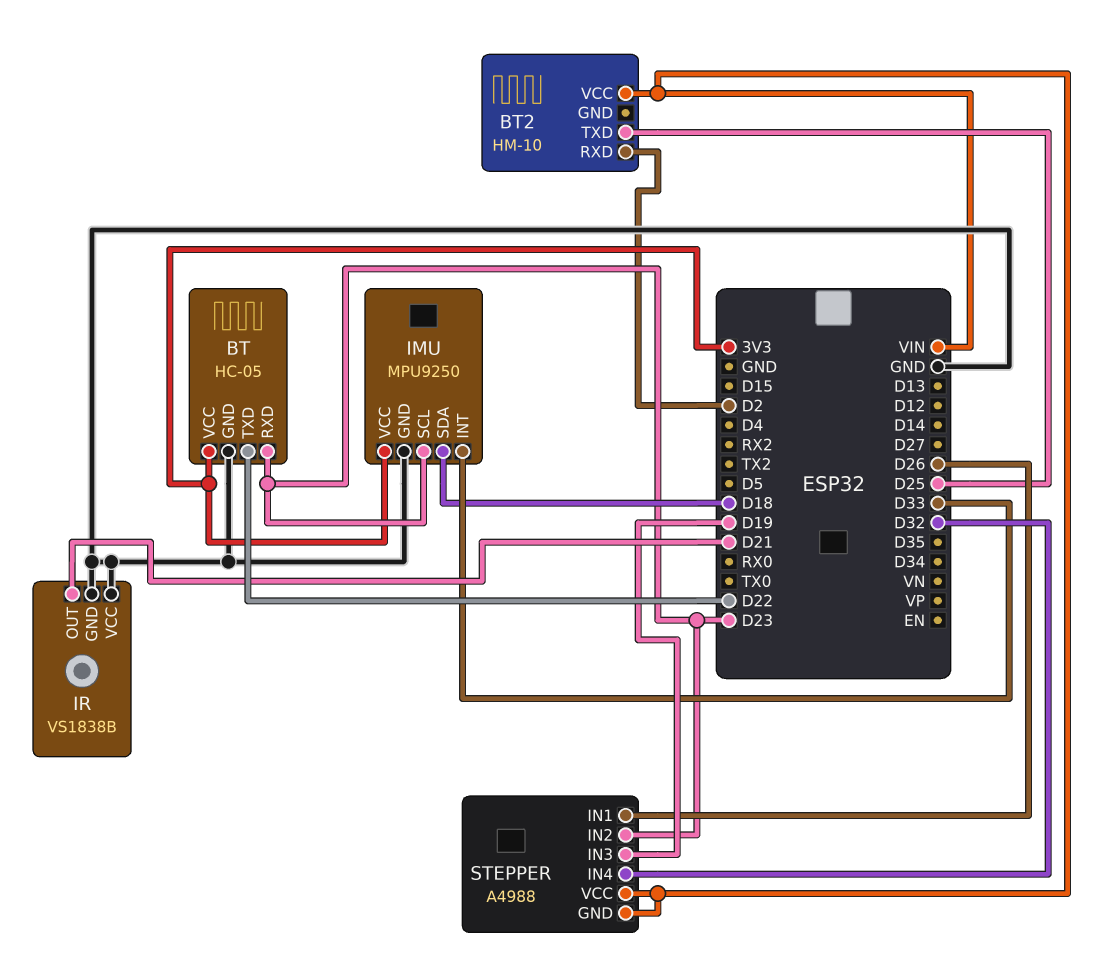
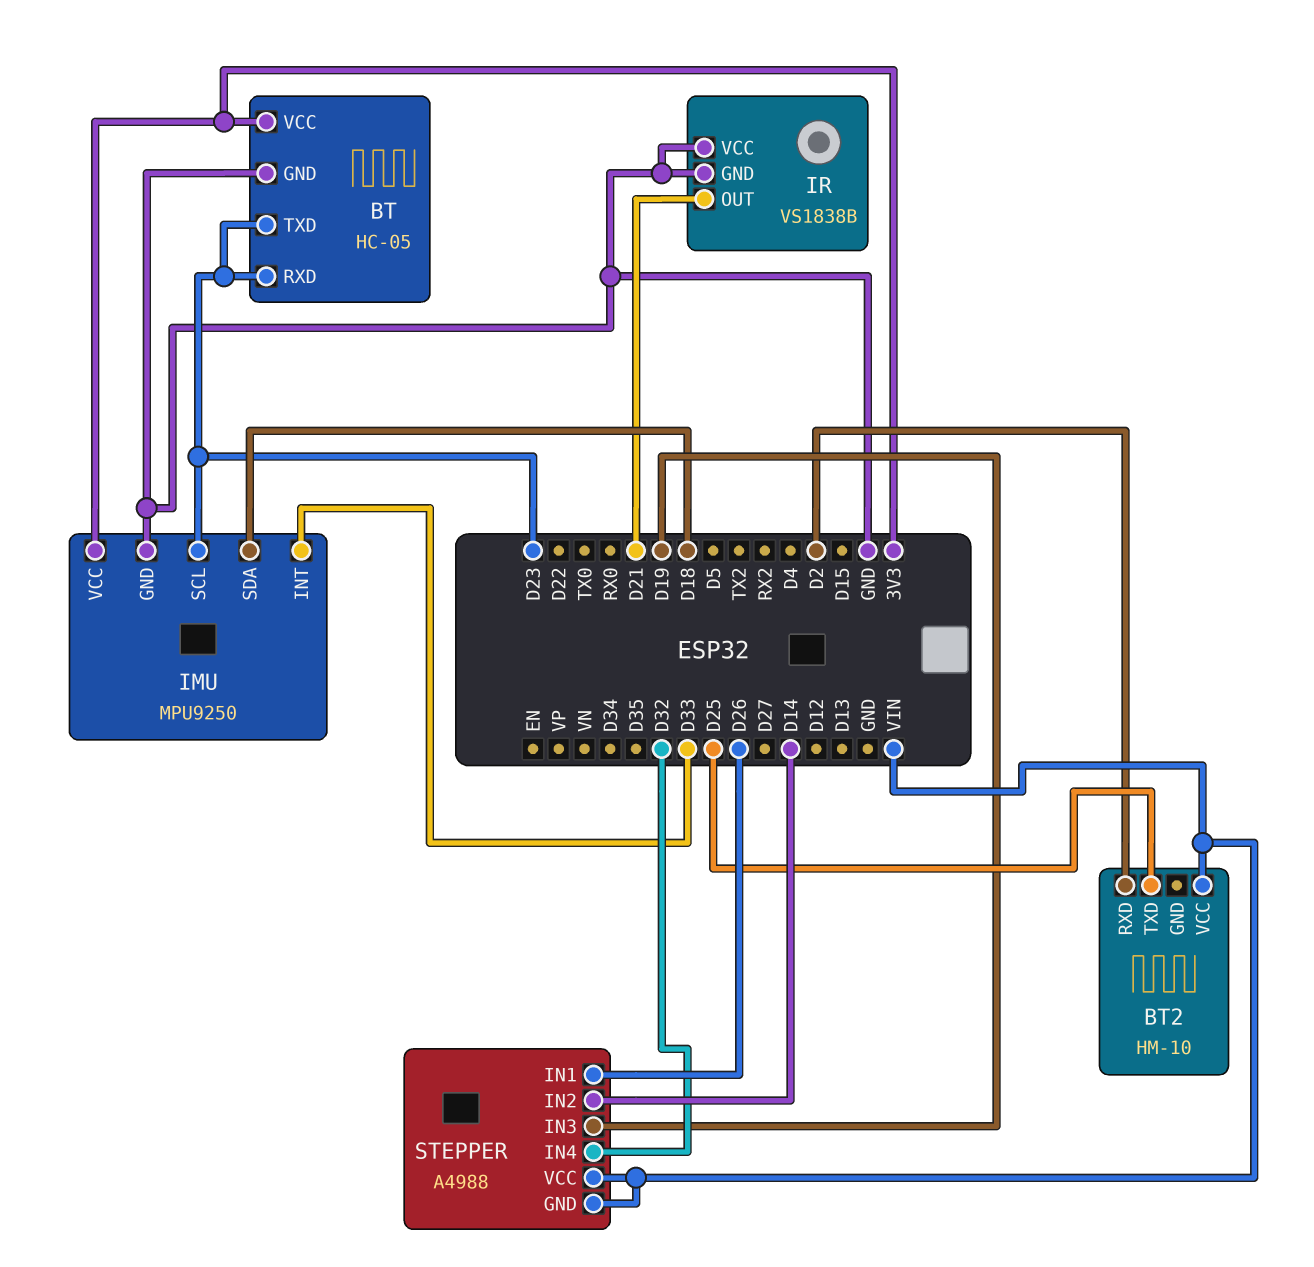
BT pin TXD: D22 -> D23
STEPPER pin IN2: D23 -> D14

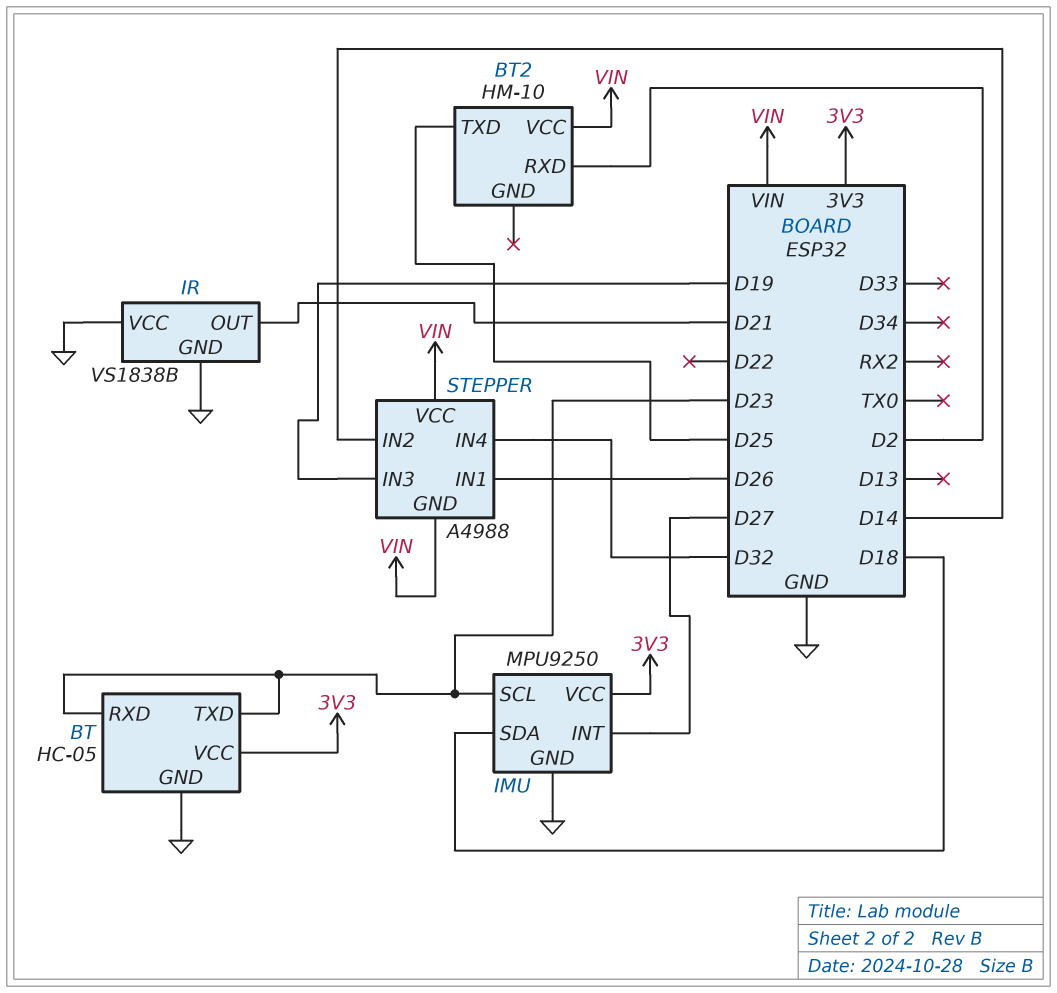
IMU pin INT: D33 -> D27

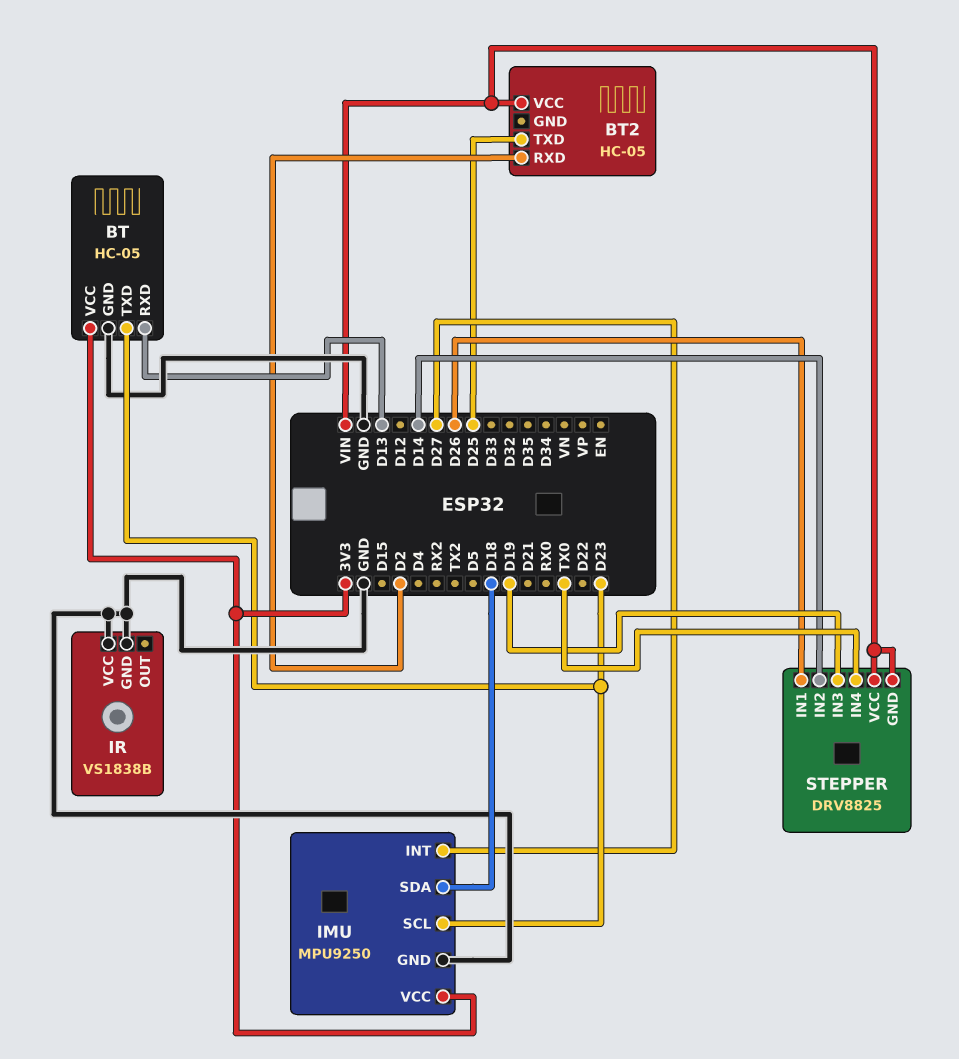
BT pin RXD: D23 -> D13
BT2: HM-10 -> HC-05
IR pin OUT: D21 -> none
STEPPER: A4988 -> DRV8825
STEPPER pin IN4: D32 -> TX0

